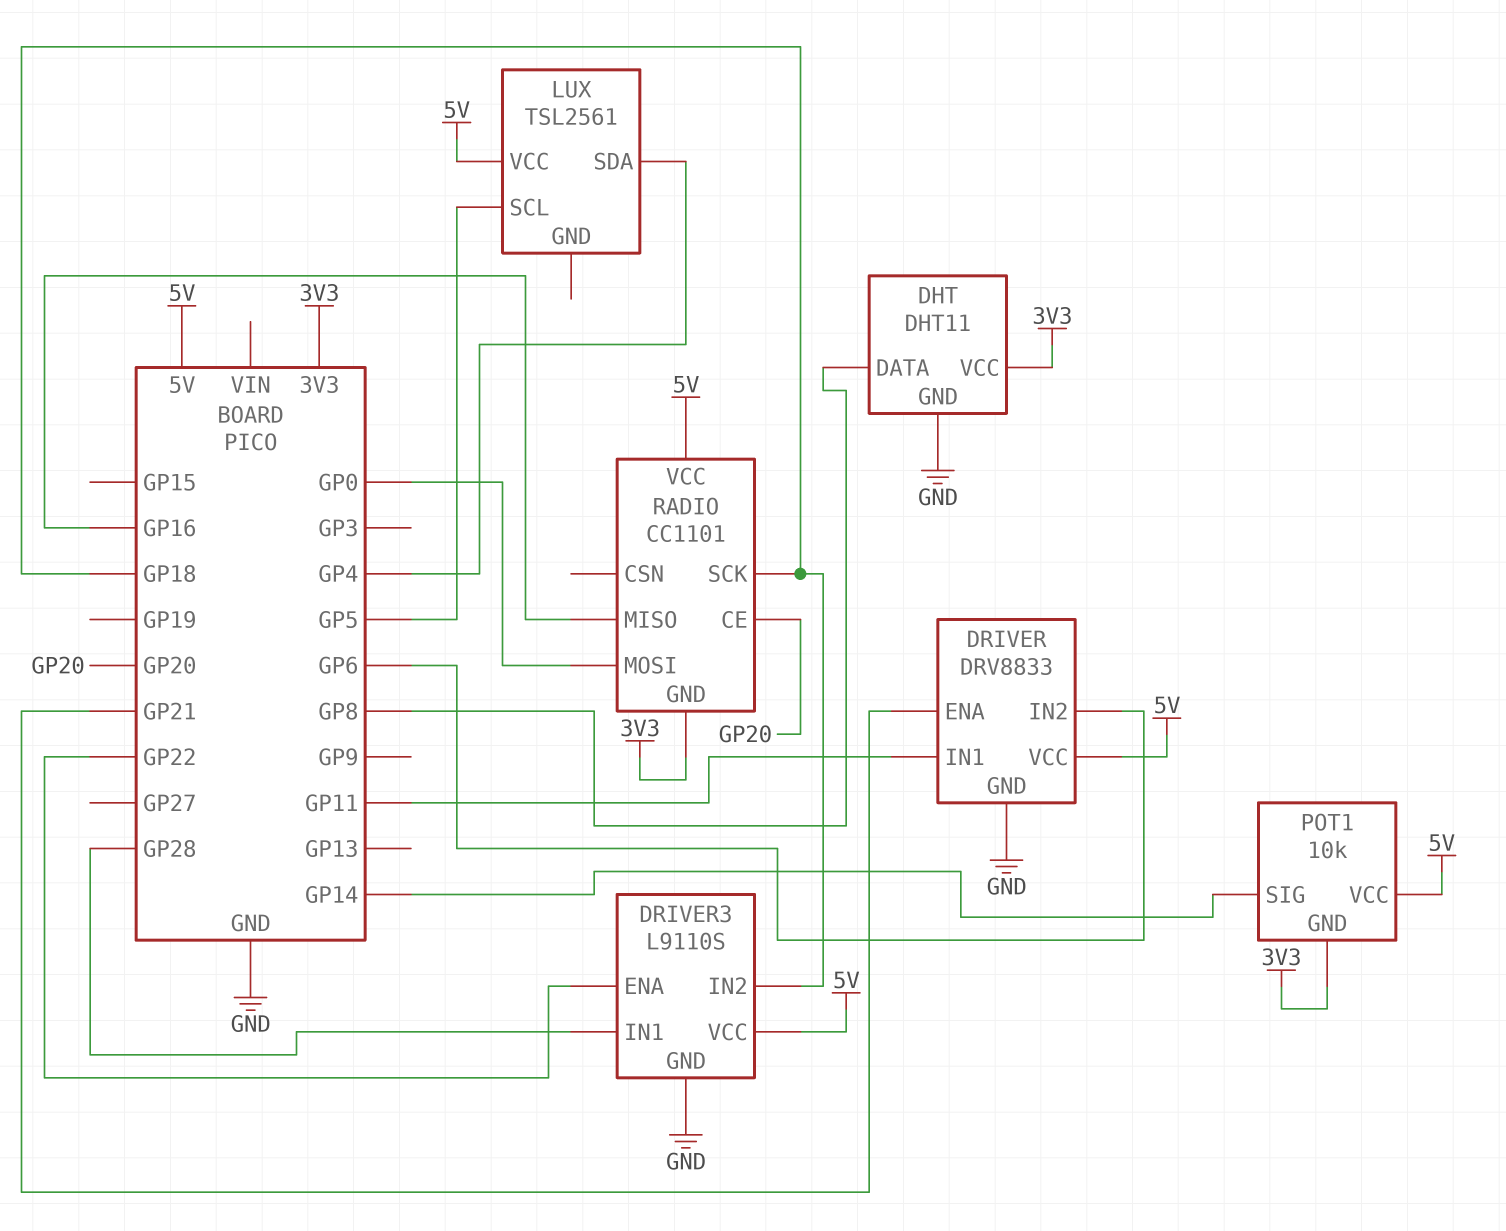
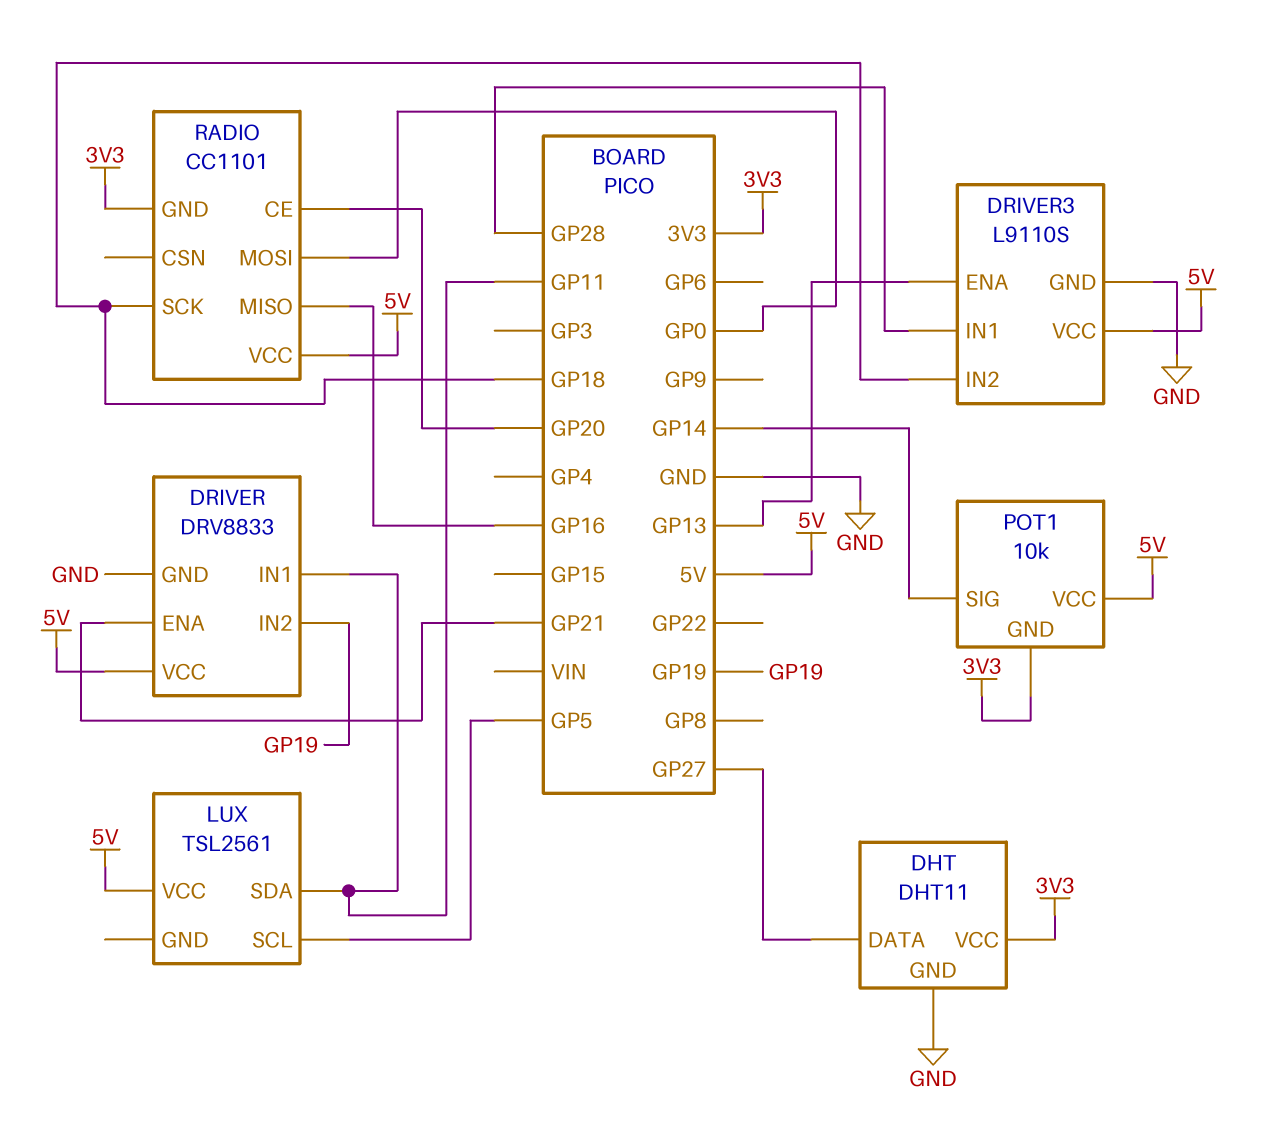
DHT pin DATA: GP8 -> GP27
DRIVER pin IN2: GP6 -> GP19
DRIVER3 pin ENA: GP22 -> GP13
LUX pin SDA: GP4 -> GP11

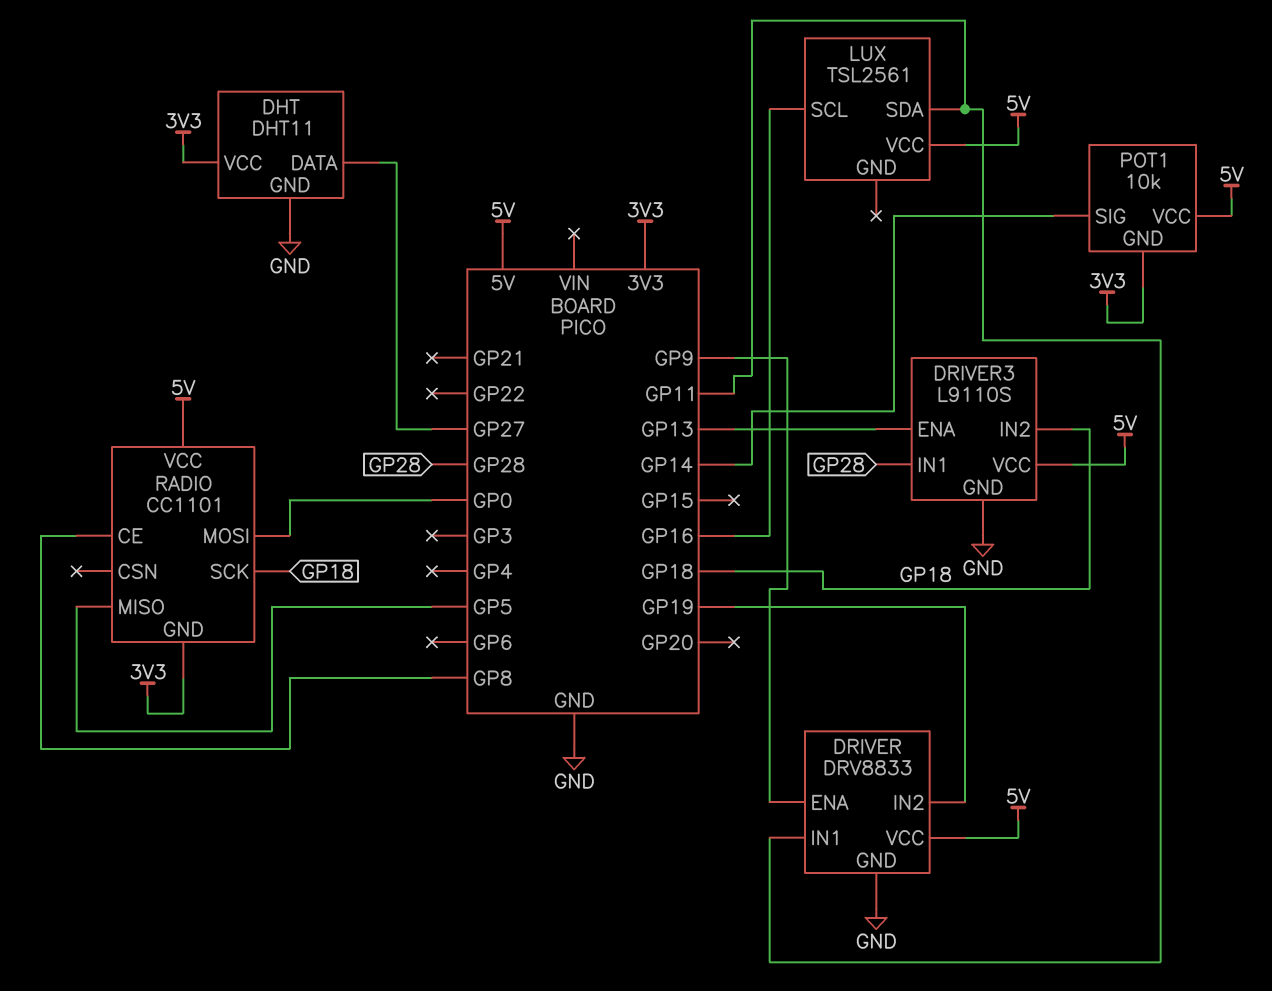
DRIVER pin ENA: GP21 -> GP9
LUX pin SCL: GP5 -> GP16
RADIO pin CE: GP20 -> GP8
RADIO pin MISO: GP16 -> GP5

